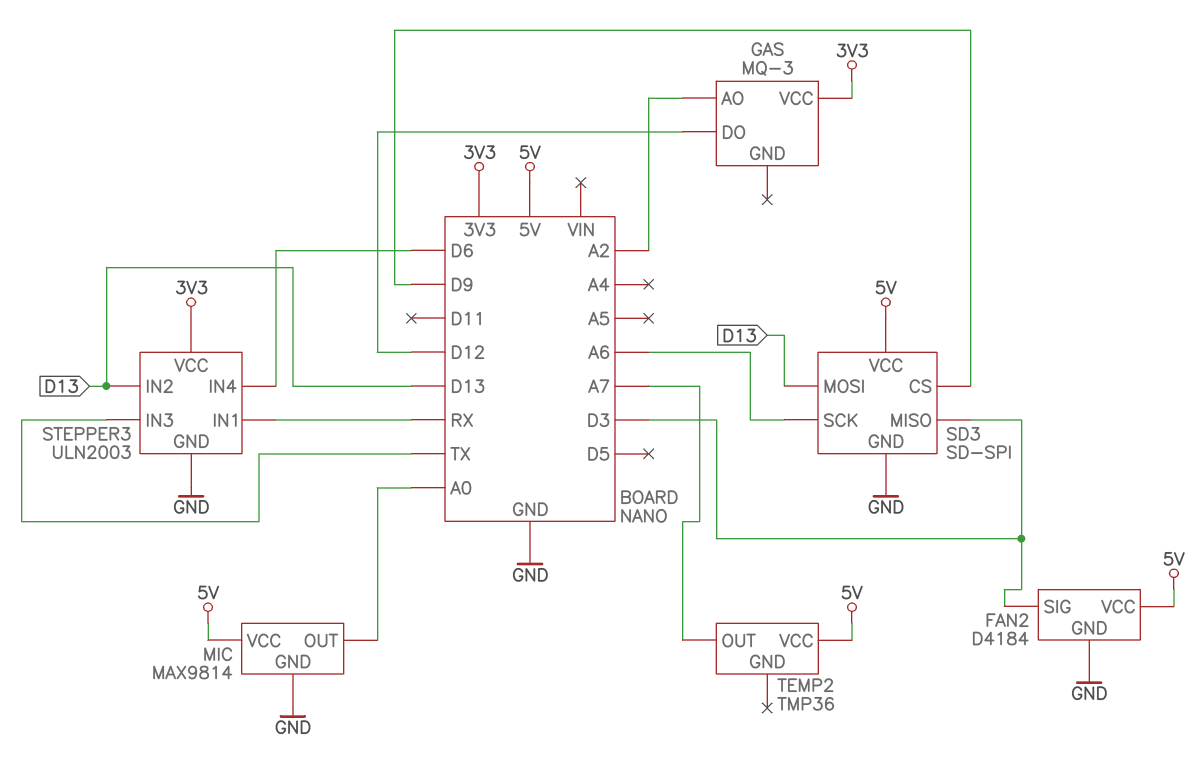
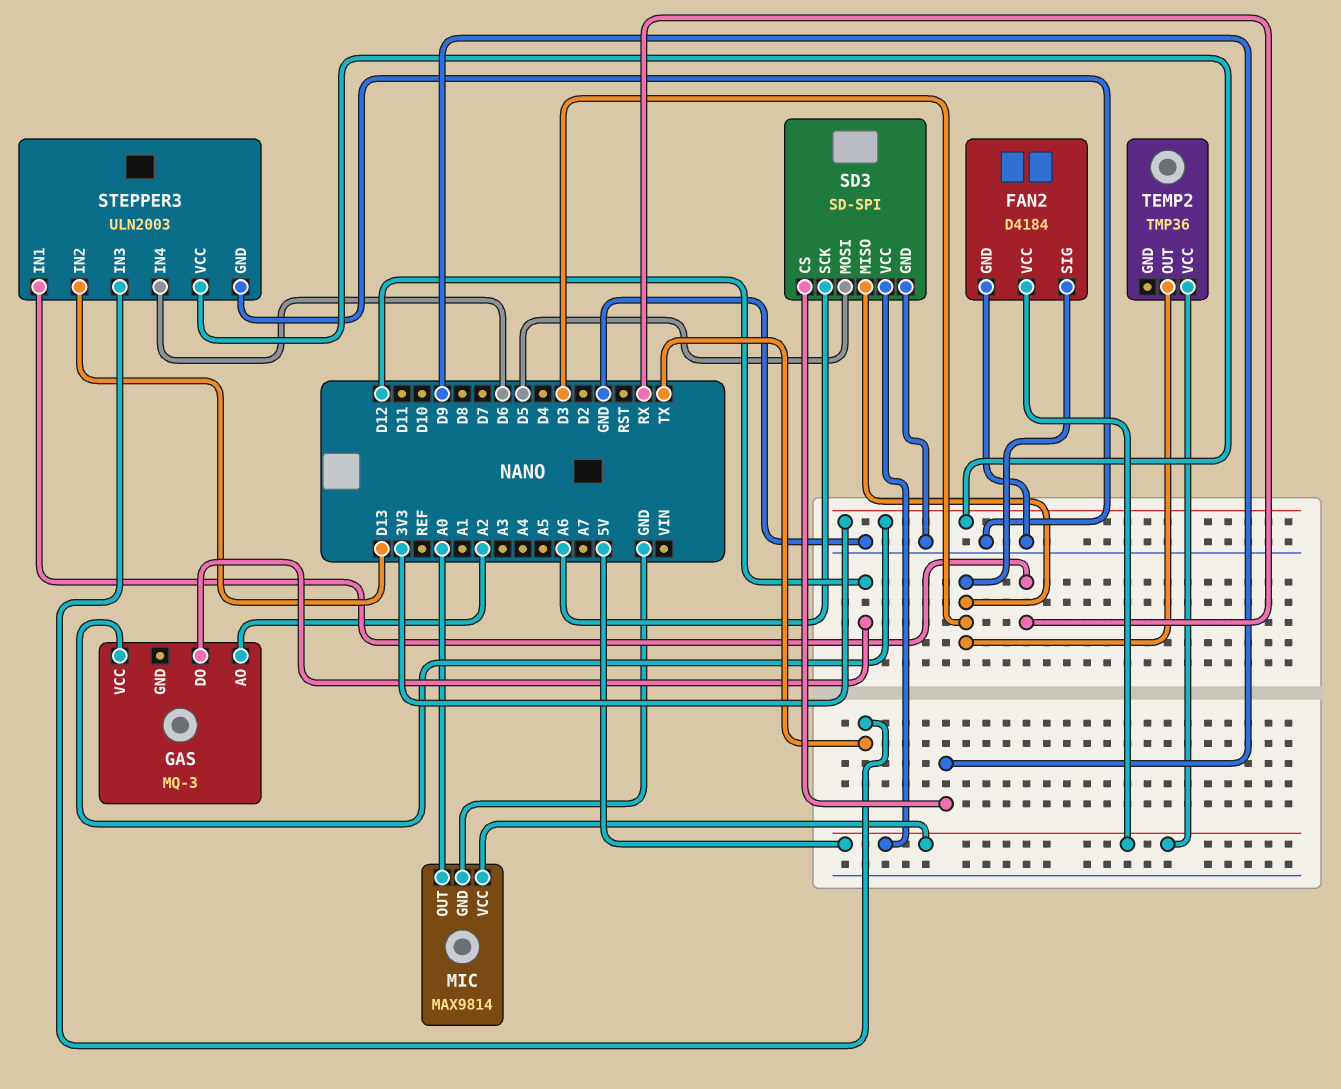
SD3 pin MOSI: D13 -> D5
TEMP2 pin OUT: A7 -> D3

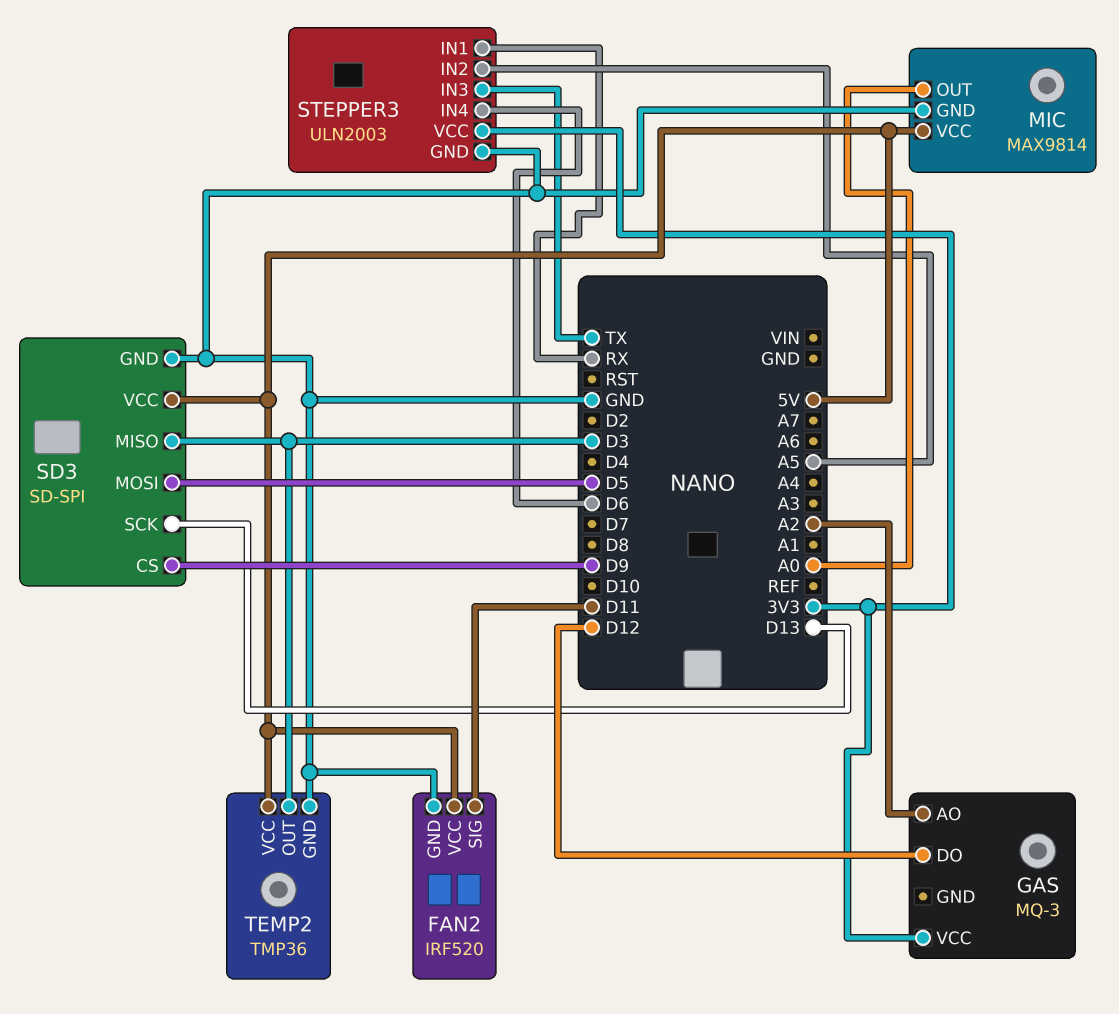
FAN2: D4184 -> IRF520
FAN2 pin SIG: D3 -> D11
SD3 pin SCK: A6 -> D13
STEPPER3 pin IN2: D13 -> A5
TEMP2 pin GND: none -> GND

